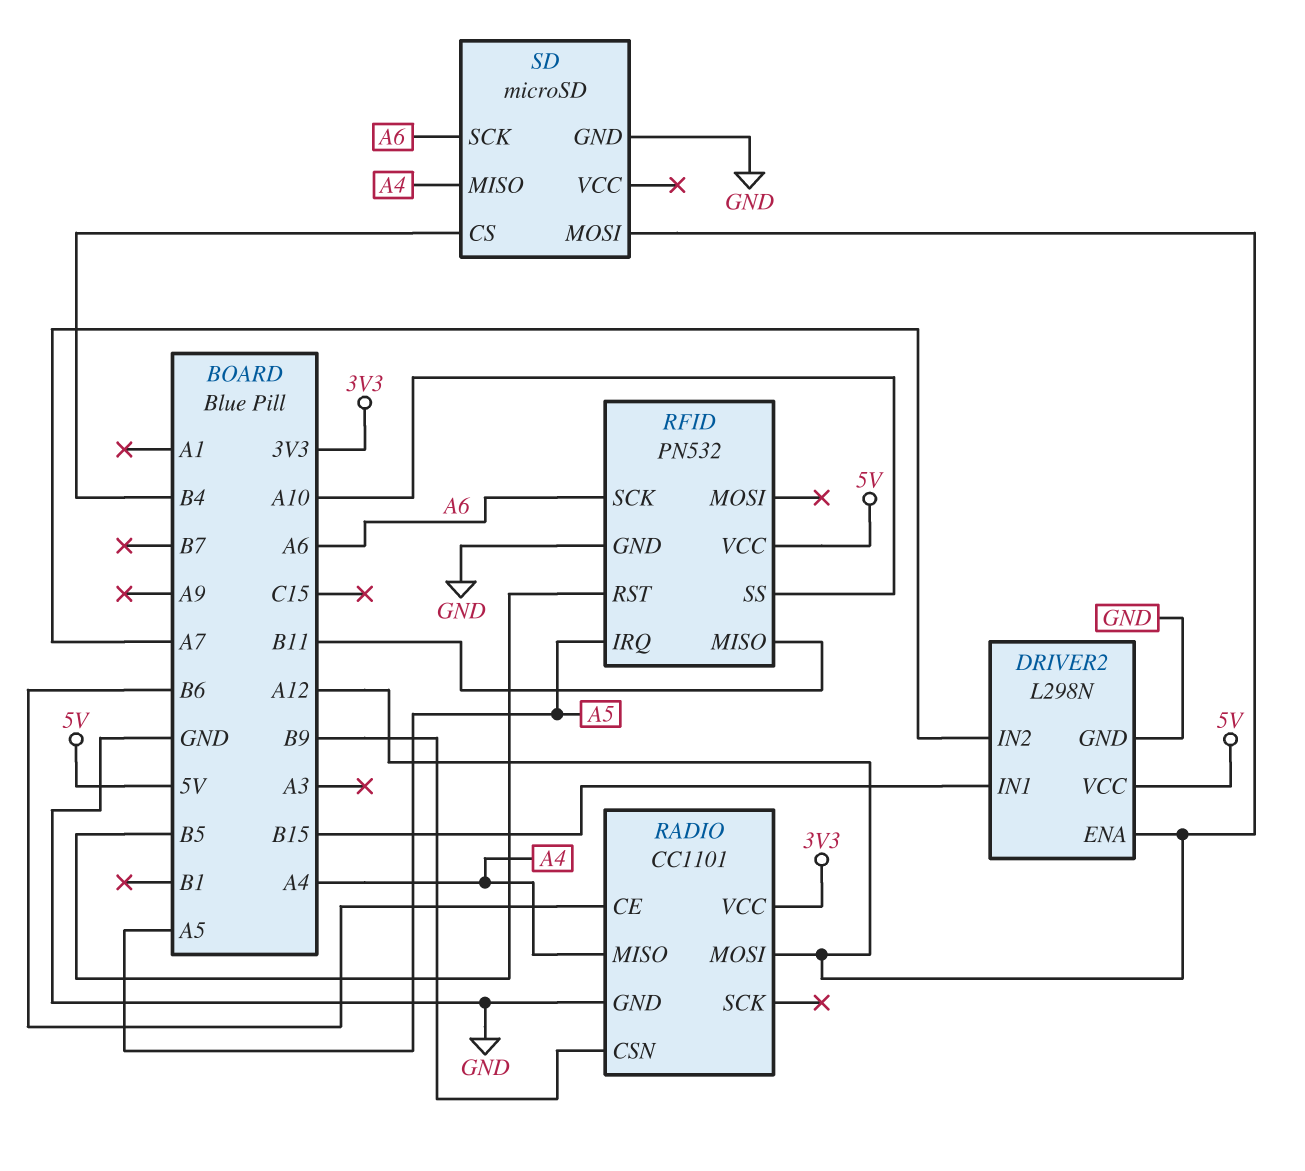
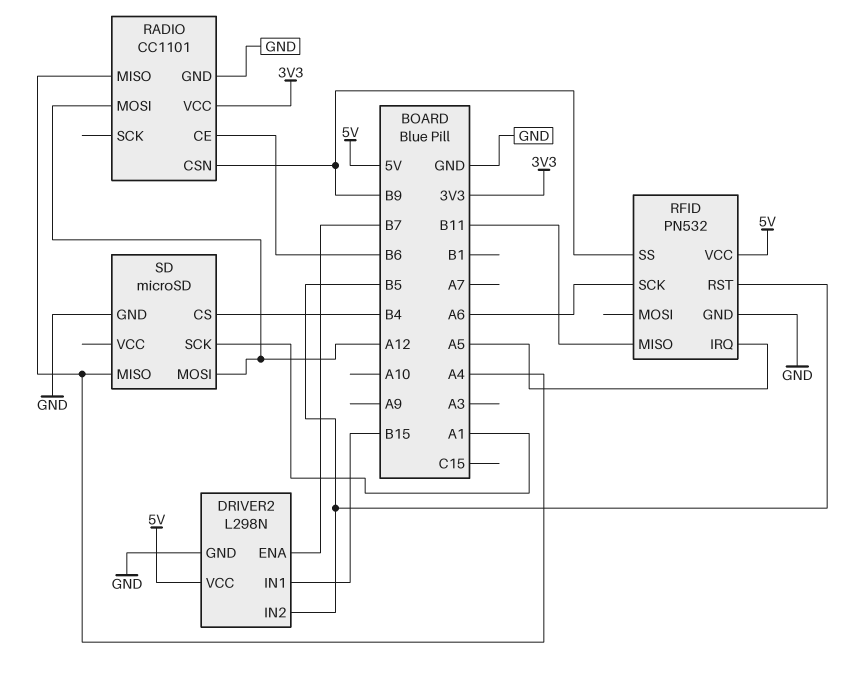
DRIVER2 pin ENA: A12 -> B7
DRIVER2 pin IN2: A7 -> B5
RFID pin SS: A10 -> B9
SD pin SCK: A6 -> A1

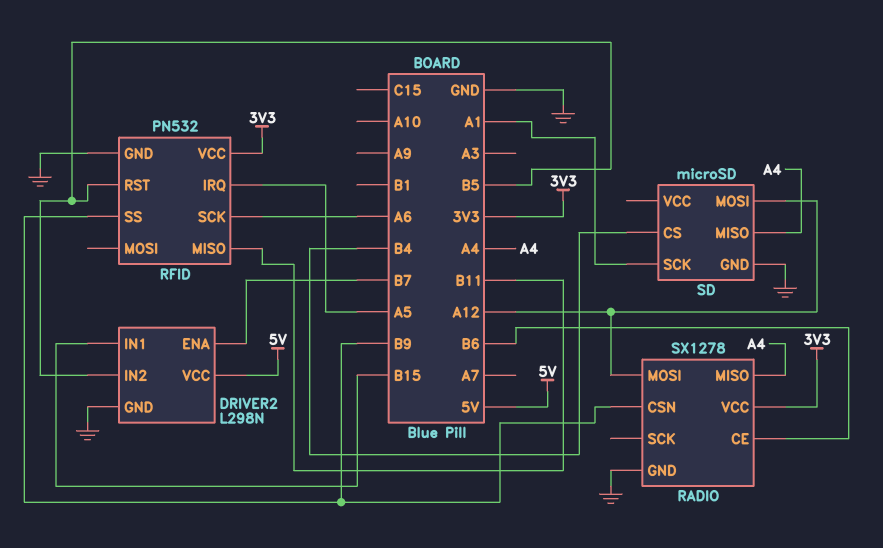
RADIO: CC1101 -> SX1278
RFID pin VCC: 5V -> 3V3

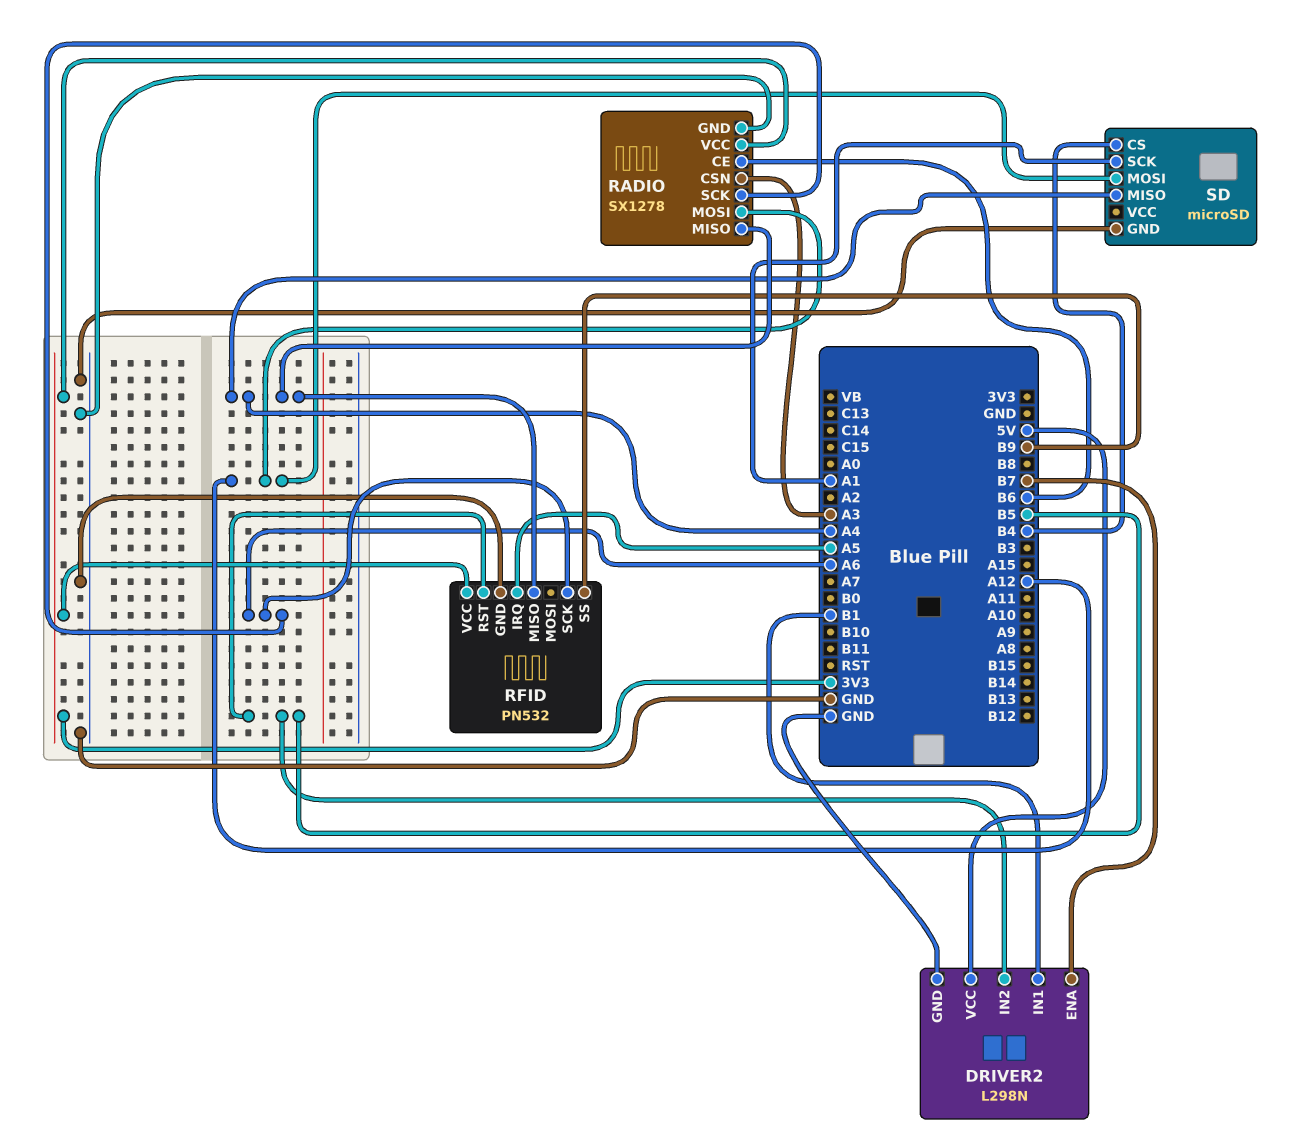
DRIVER2 pin IN1: B15 -> B1
RADIO pin CSN: B9 -> A3
RADIO pin SCK: none -> A6
RFID pin MISO: B11 -> A4

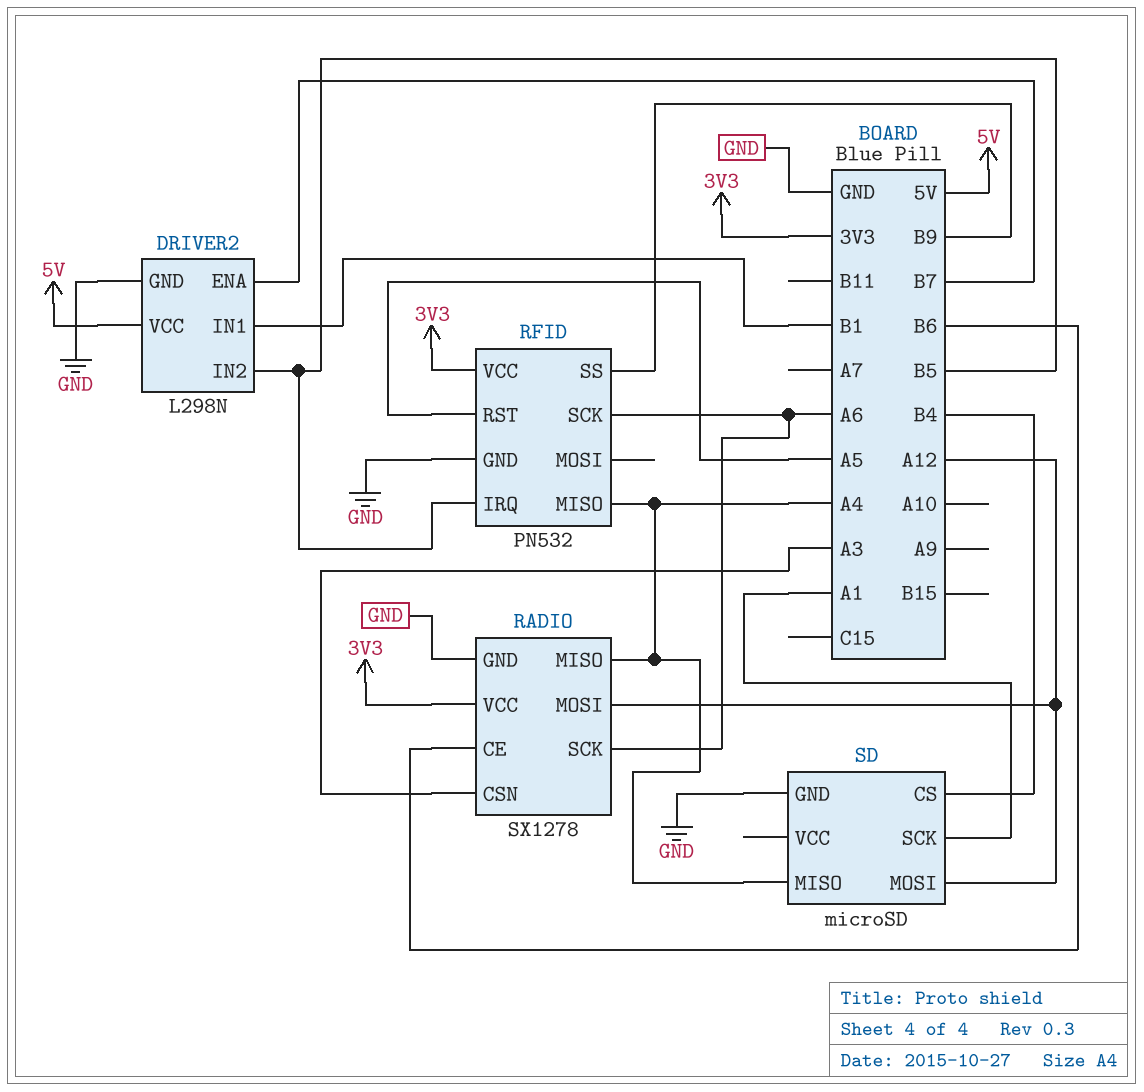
RFID pin IRQ: A5 -> B5
RFID pin RST: B5 -> A5

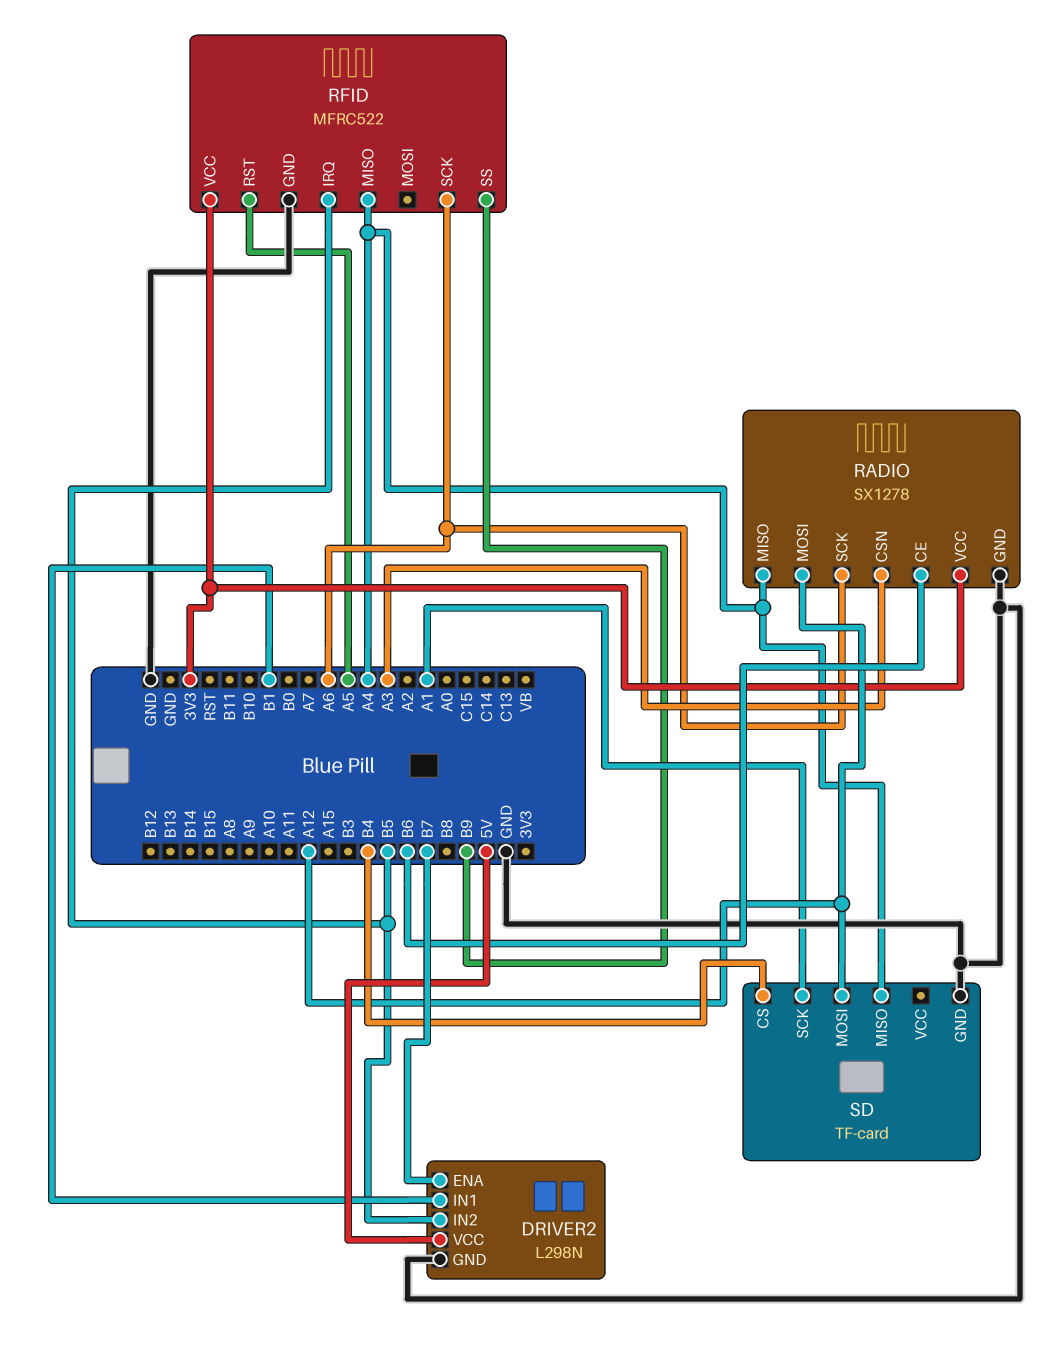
RFID: PN532 -> MFRC522
SD: microSD -> TF-card

